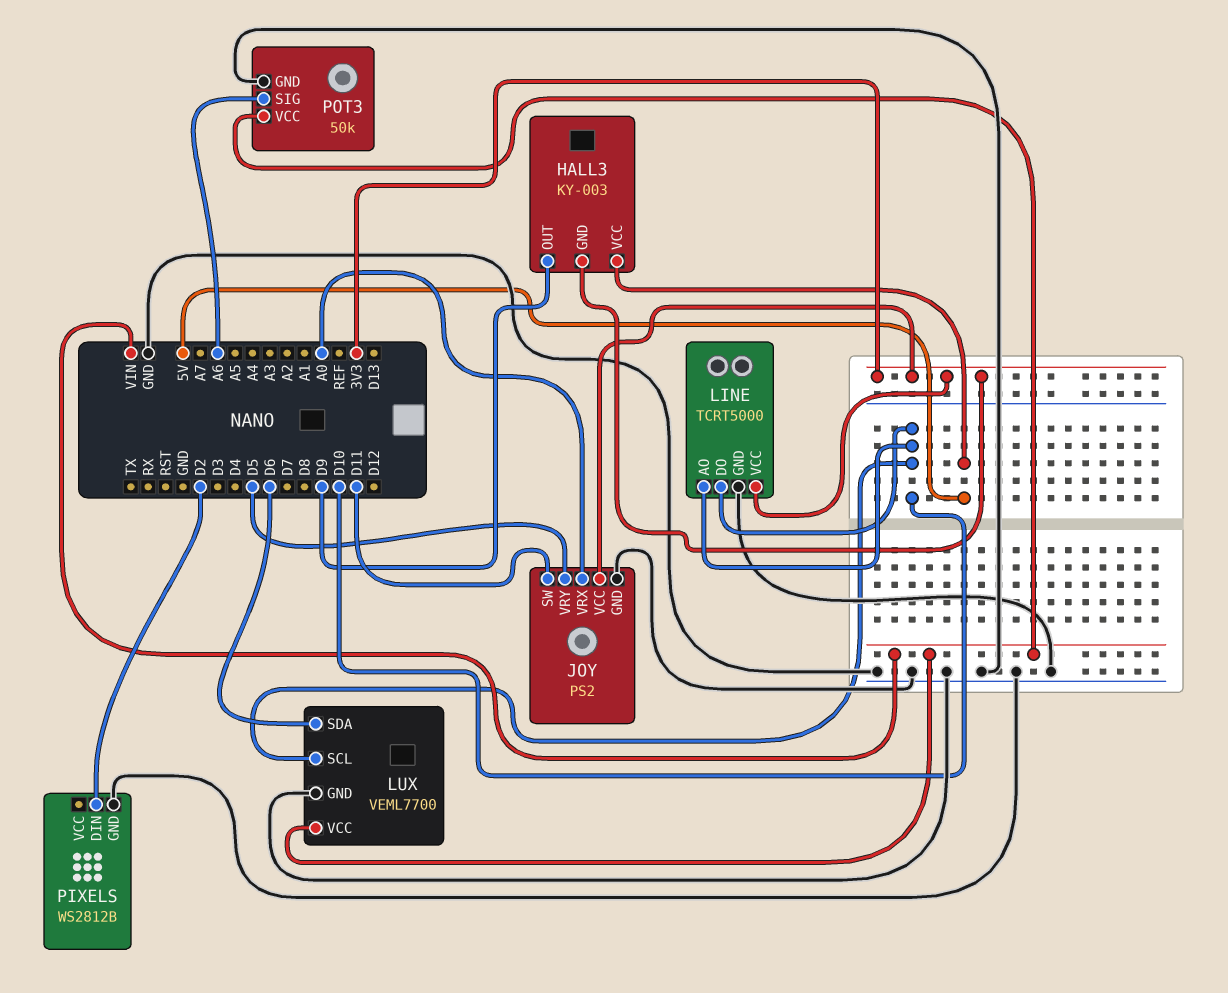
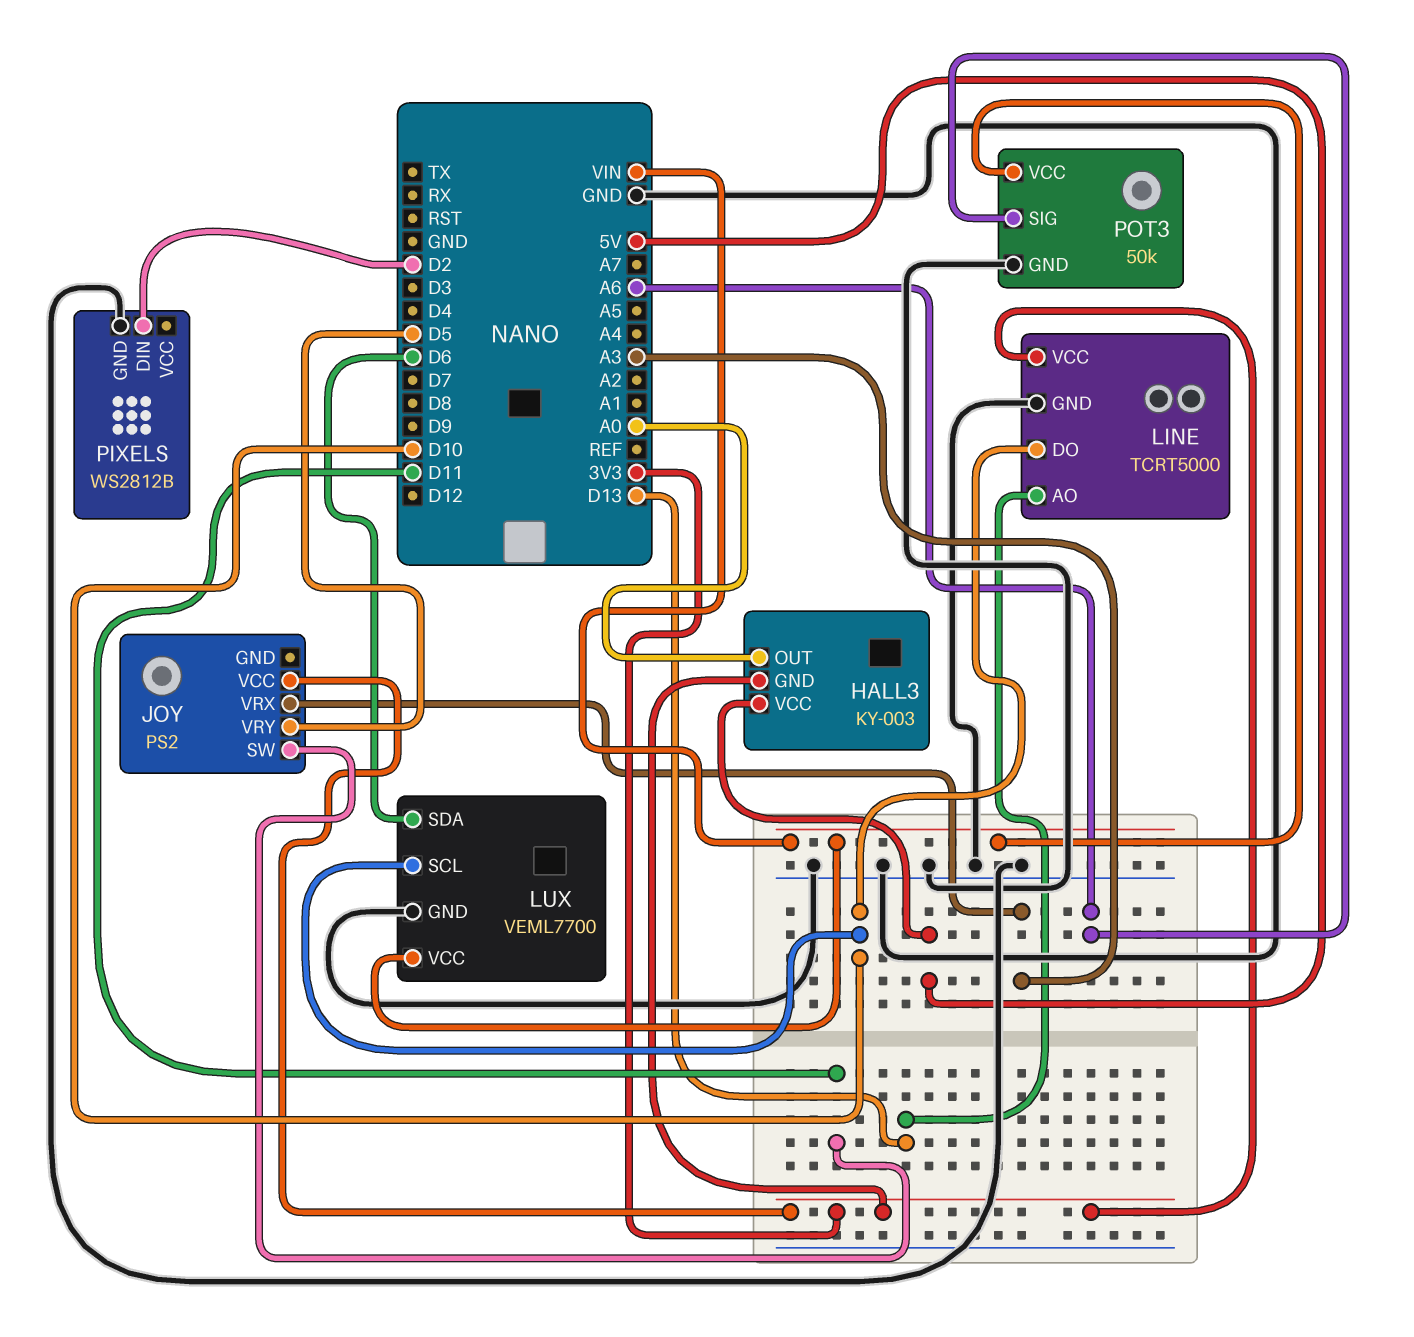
HALL3 pin OUT: D9 -> A0
JOY pin GND: GND -> none
JOY pin VRX: A0 -> A3
LINE pin AO: D10 -> D13

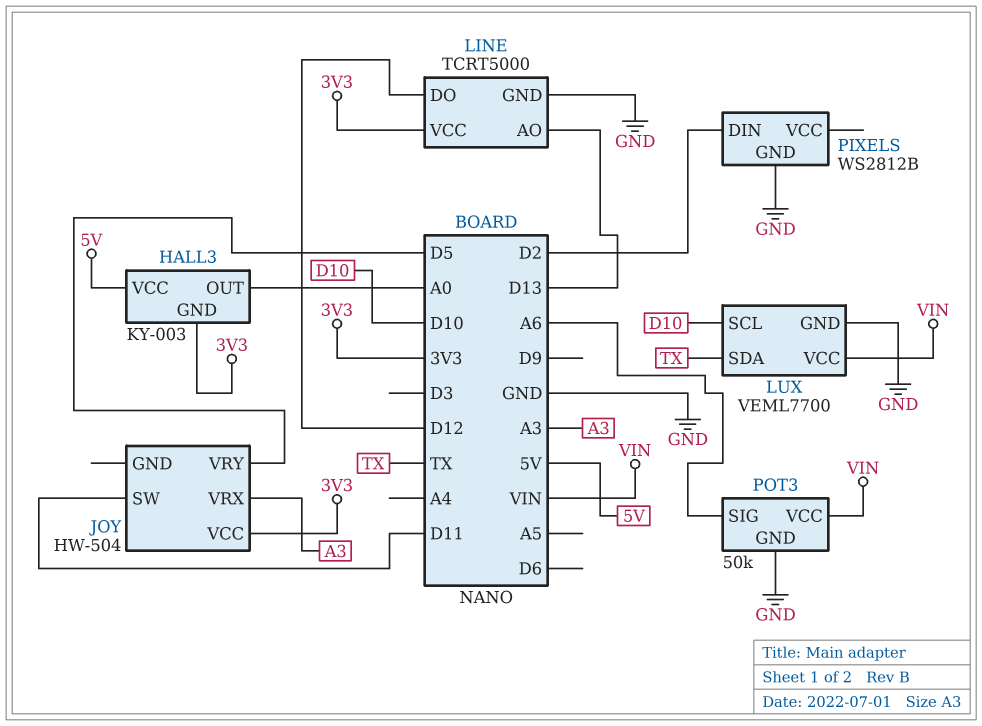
JOY: PS2 -> HW-504
LINE pin DO: D10 -> D12
LUX pin SDA: D6 -> TX

